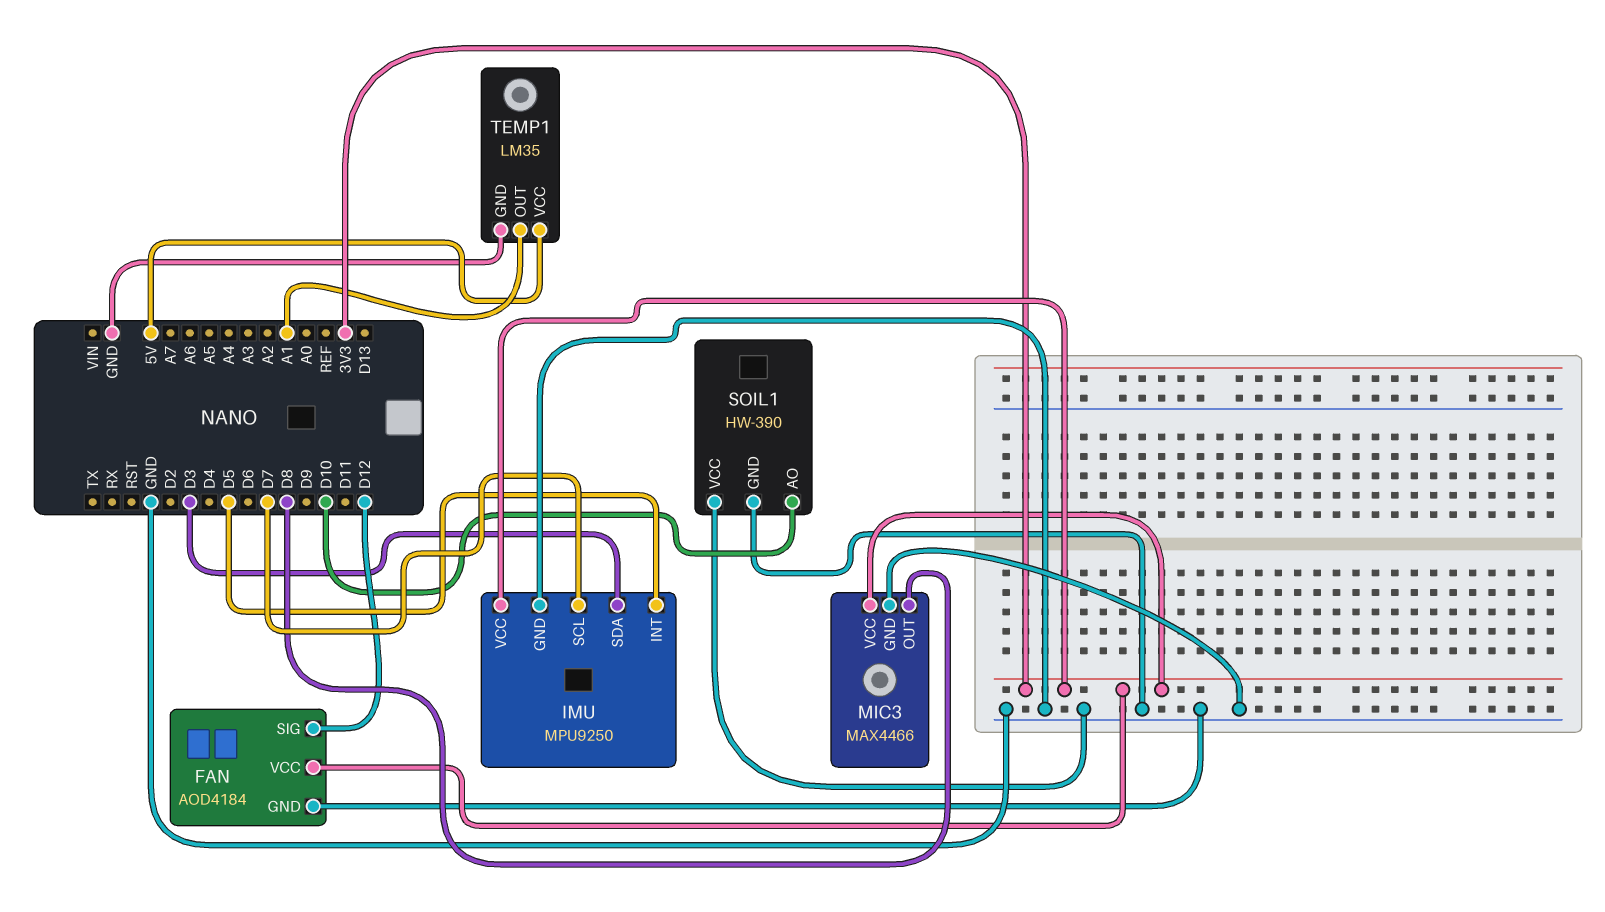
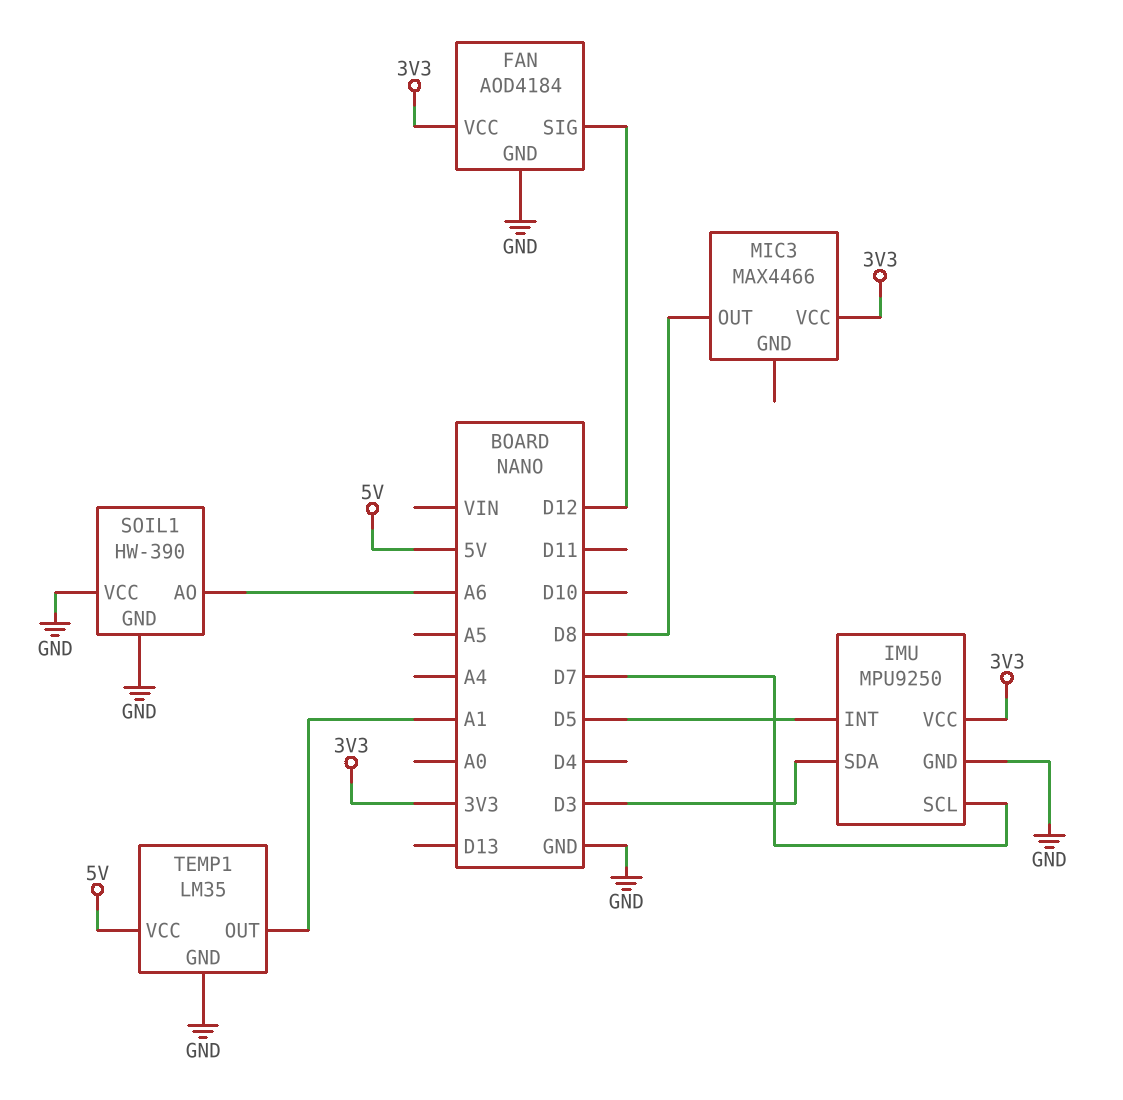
MIC3 pin GND: GND -> none
SOIL1 pin AO: D10 -> A6

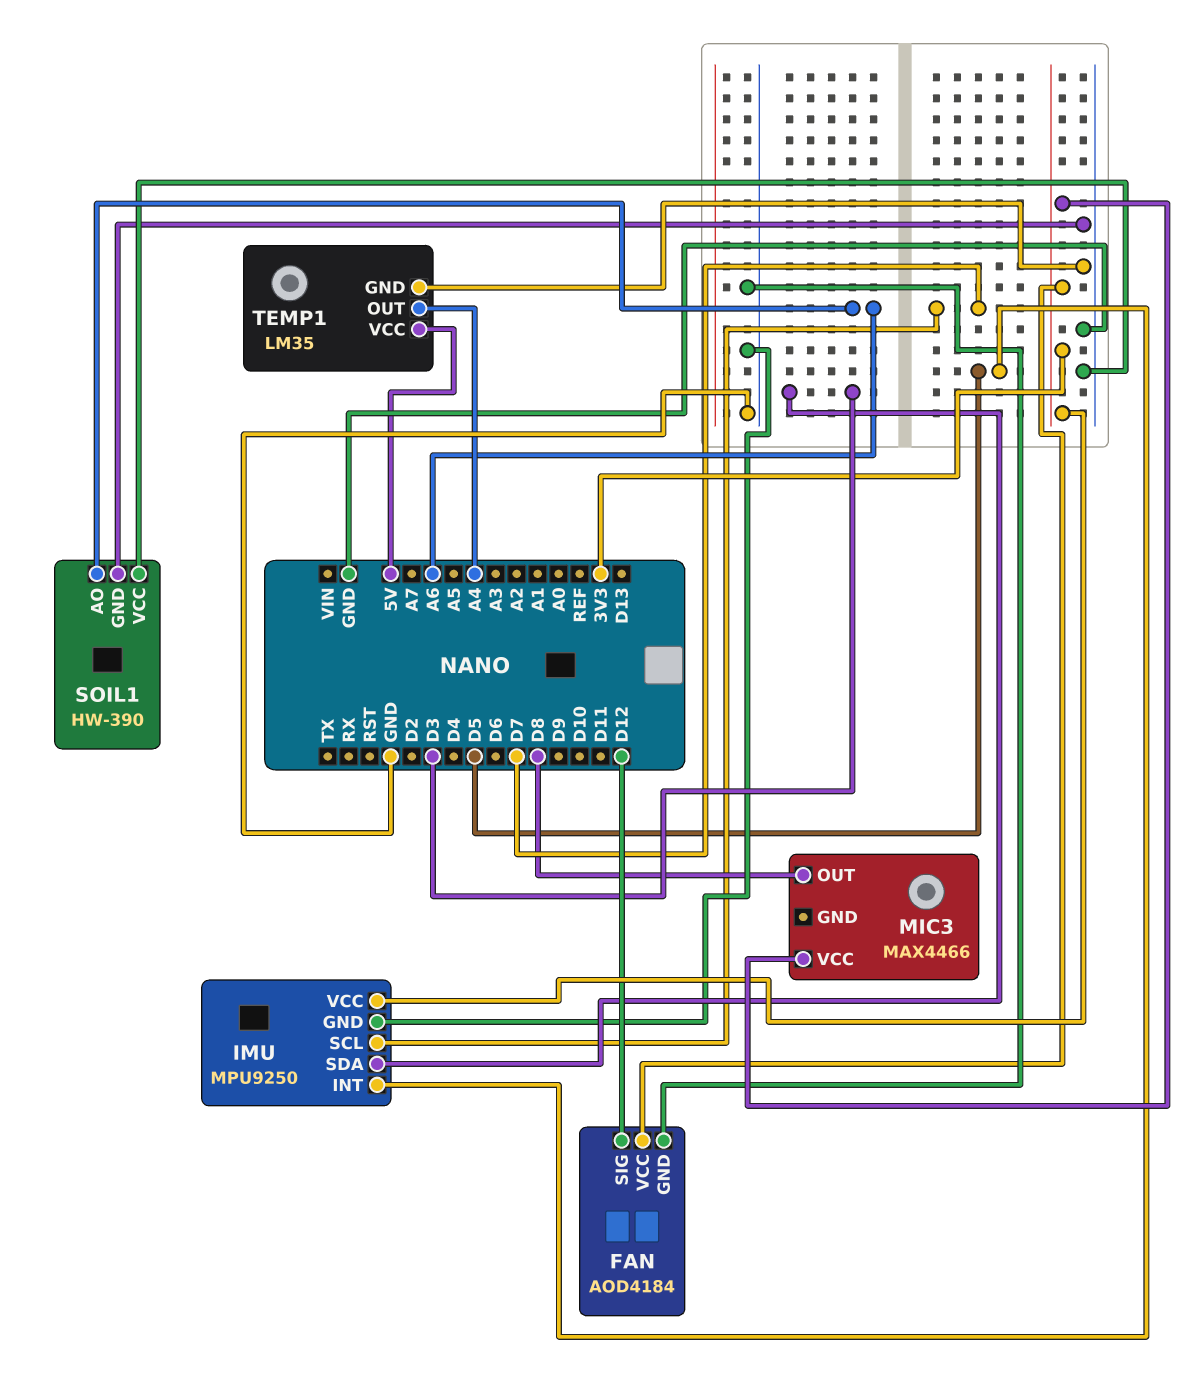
TEMP1 pin OUT: A1 -> A4

